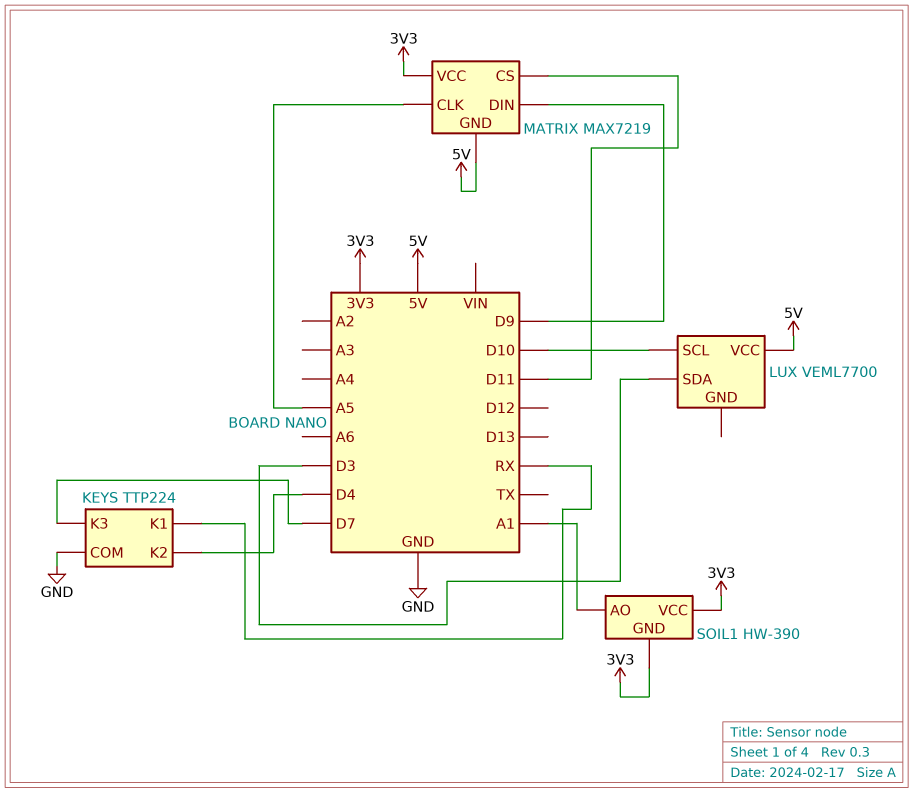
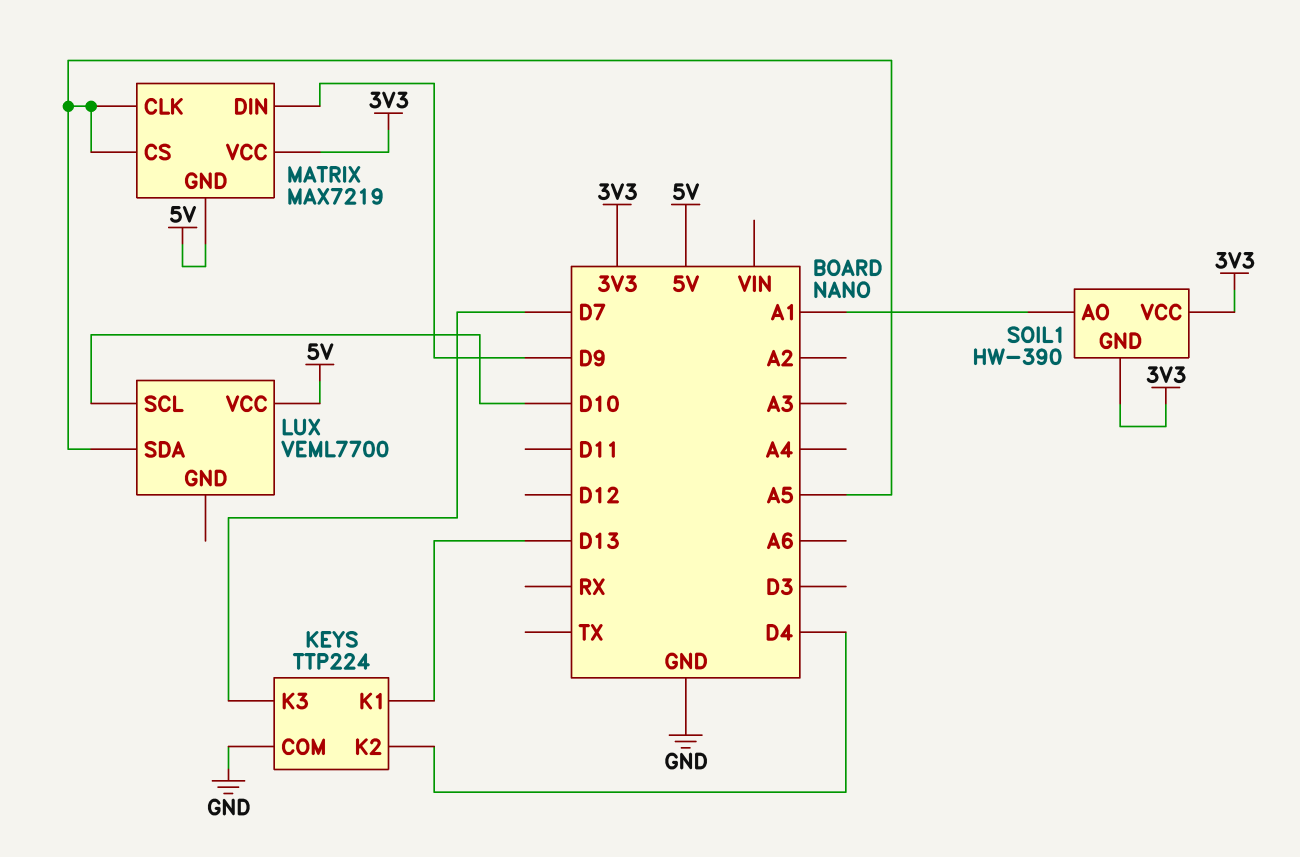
KEYS pin K1: RX -> D13
LUX pin SDA: D3 -> A5
MATRIX pin CS: D11 -> A5

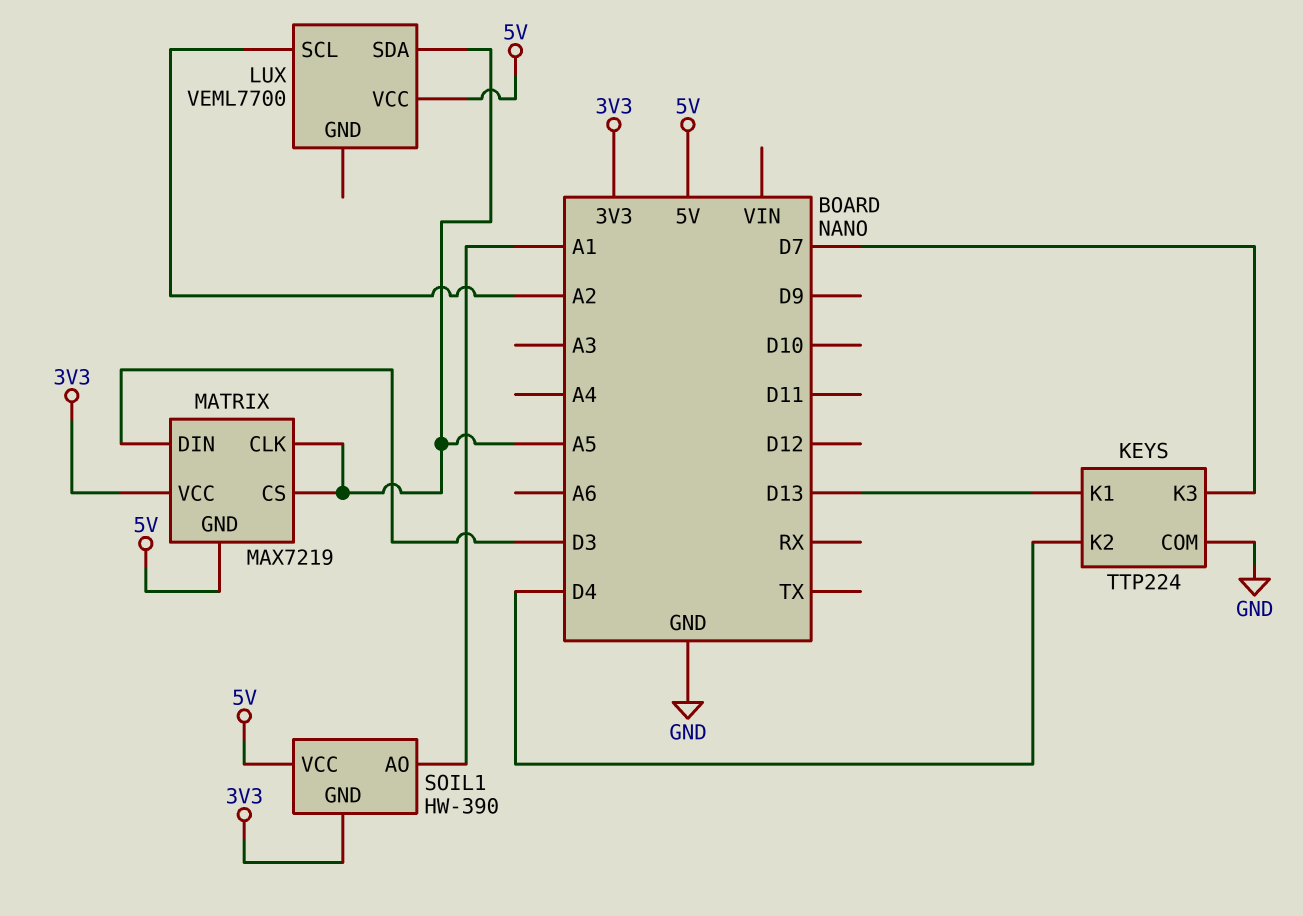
LUX pin SCL: D10 -> A2
MATRIX pin DIN: D9 -> D3
SOIL1 pin VCC: 3V3 -> 5V

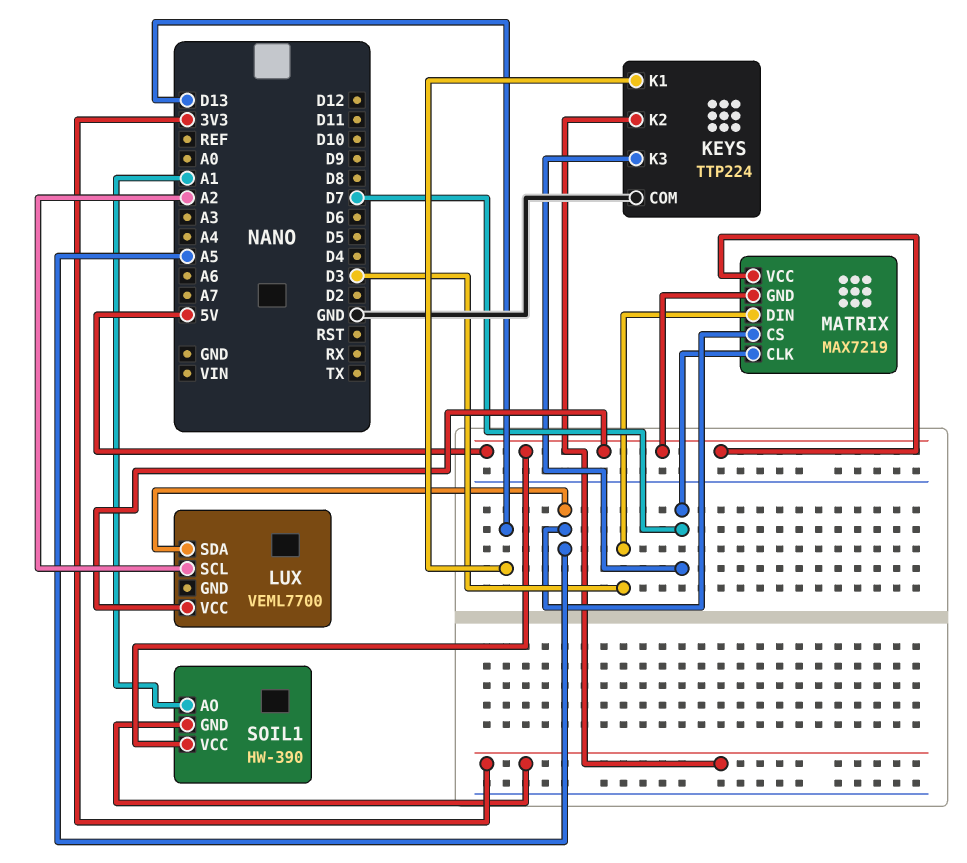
KEYS pin K2: D4 -> 3V3
MATRIX pin CLK: A5 -> D7
MATRIX pin VCC: 3V3 -> 5V

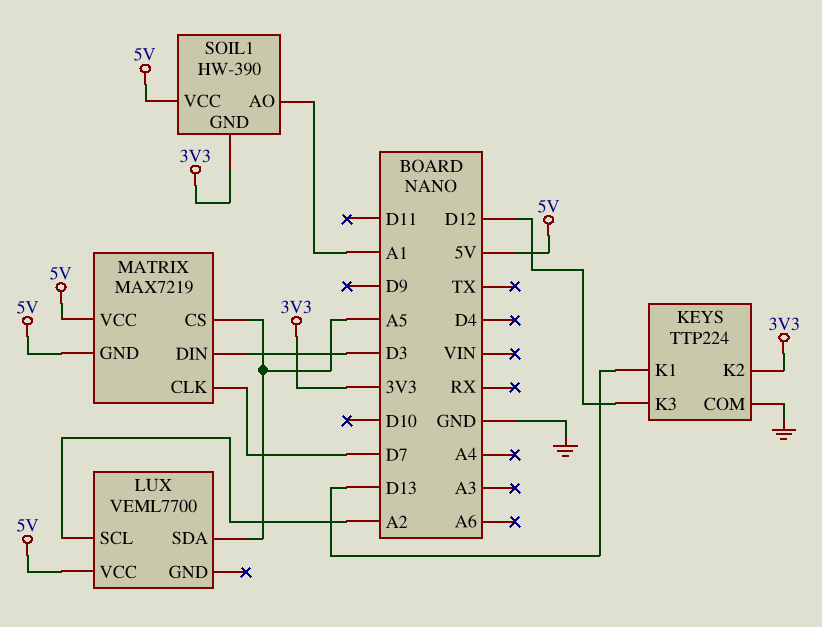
KEYS pin K3: D7 -> D12

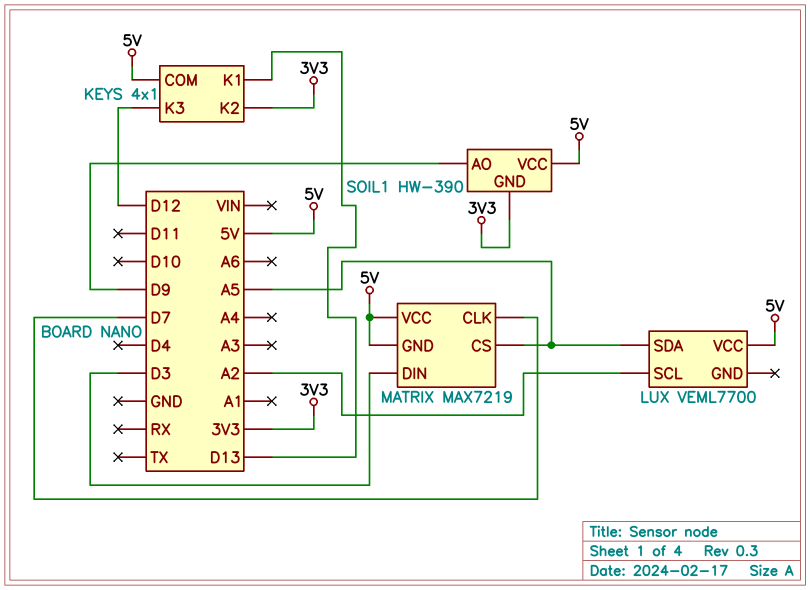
KEYS: TTP224 -> 4x1
KEYS pin COM: GND -> 5V
SOIL1 pin AO: A1 -> D9

